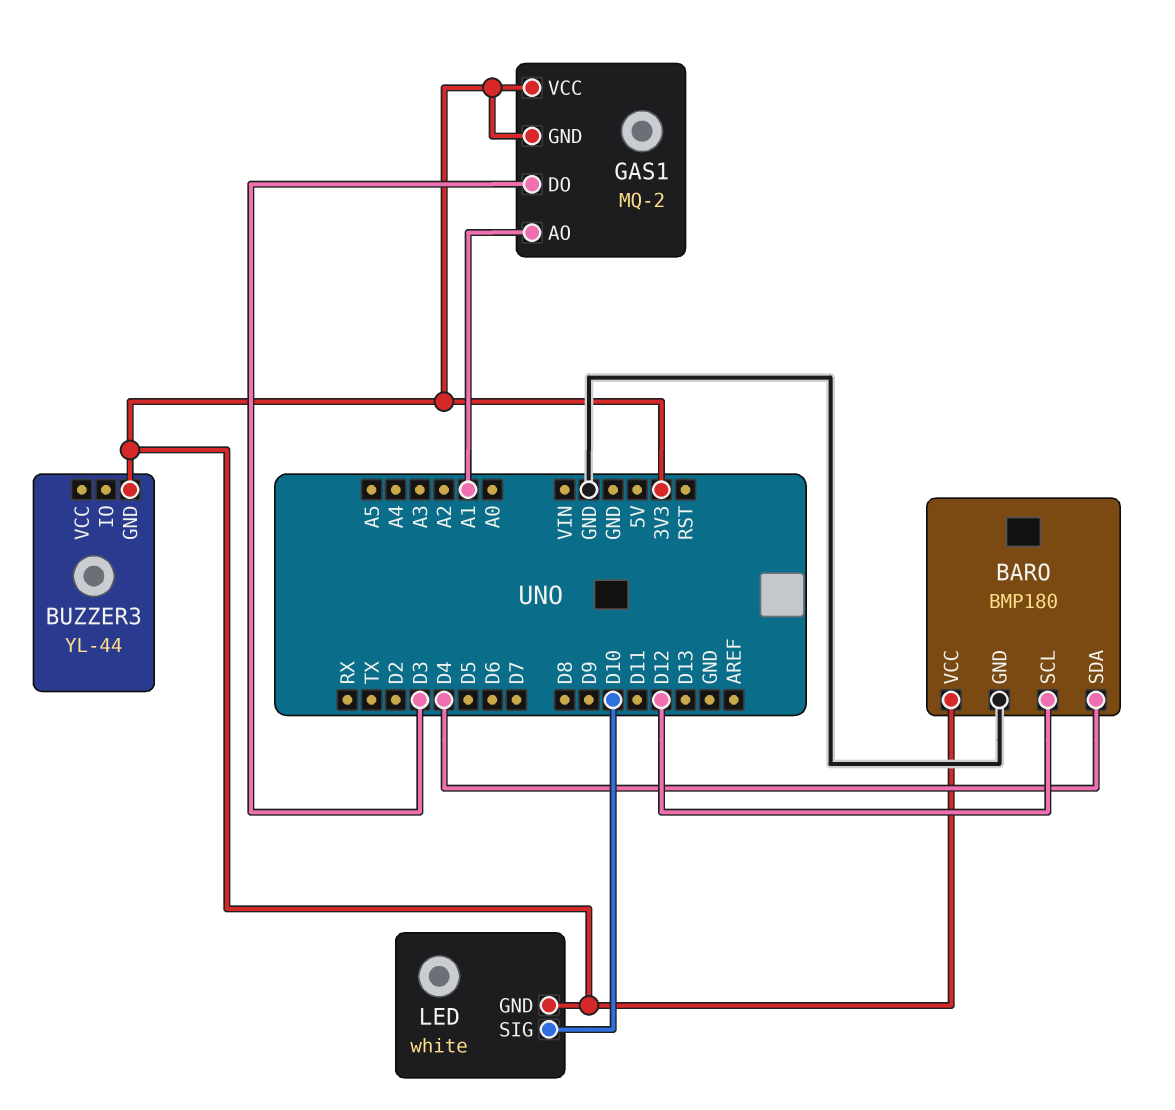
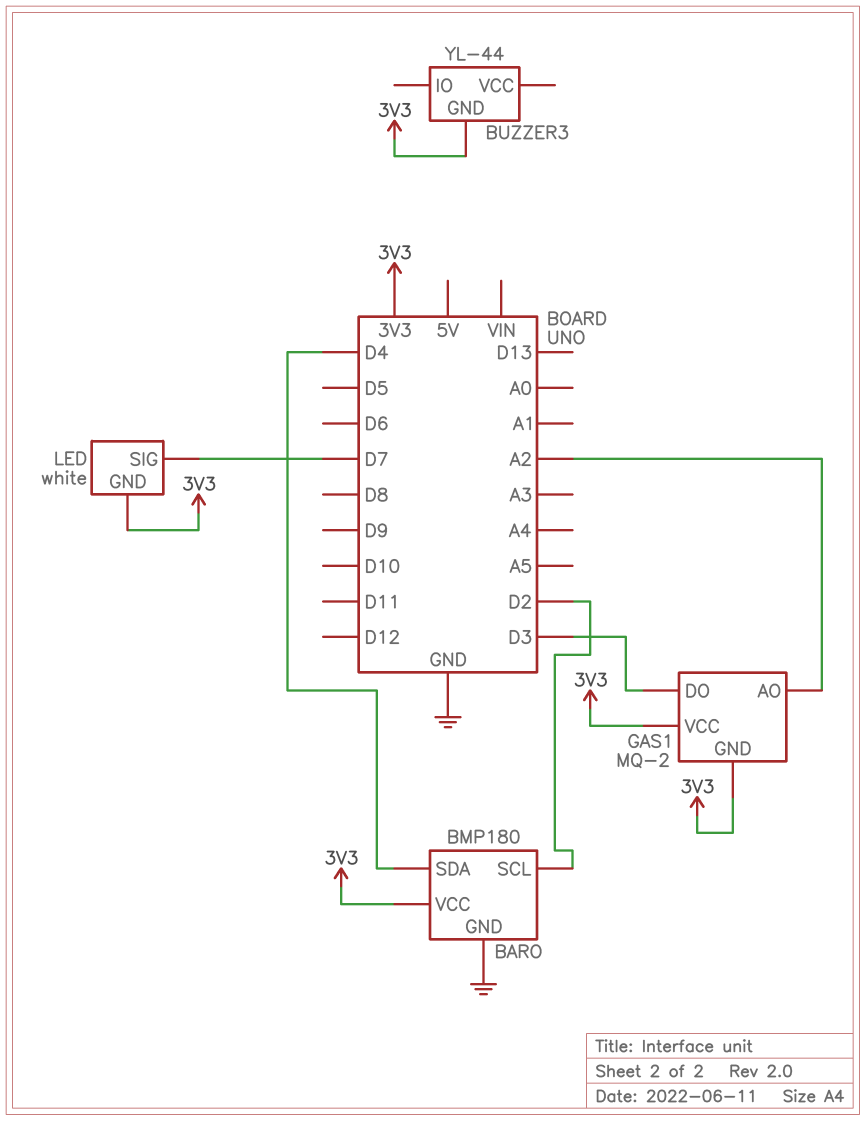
BARO pin SCL: D12 -> D2
GAS1 pin AO: A1 -> A2
LED pin SIG: D10 -> D7

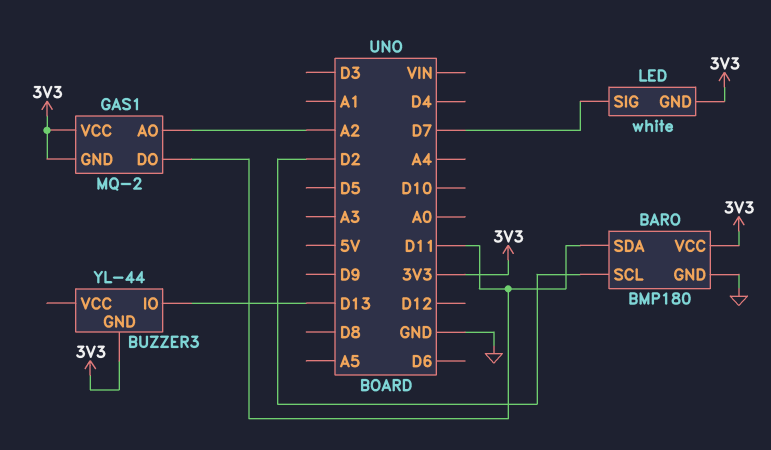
BARO pin SDA: D4 -> D11
BUZZER3 pin IO: none -> D13
GAS1 pin DO: D3 -> D11

